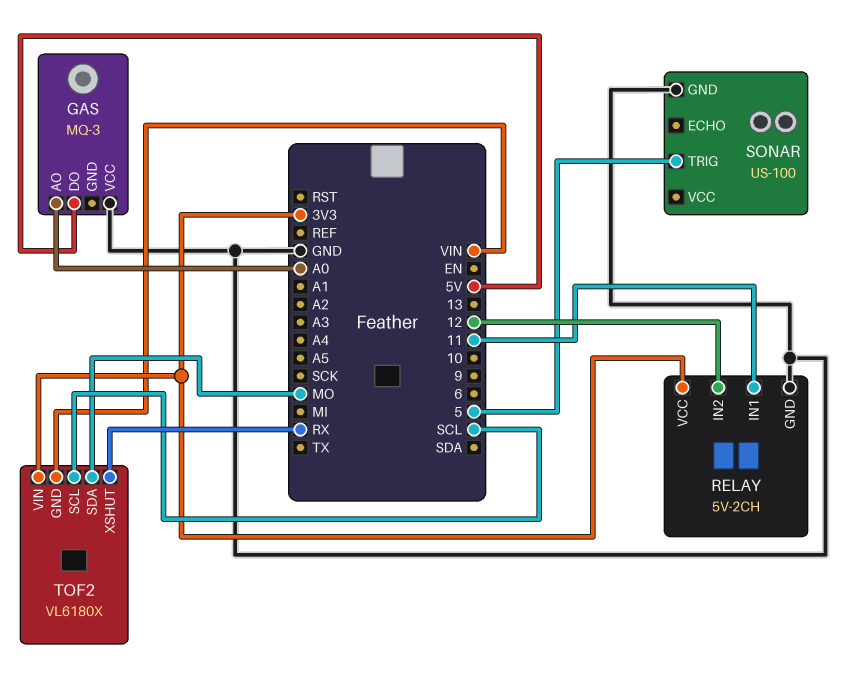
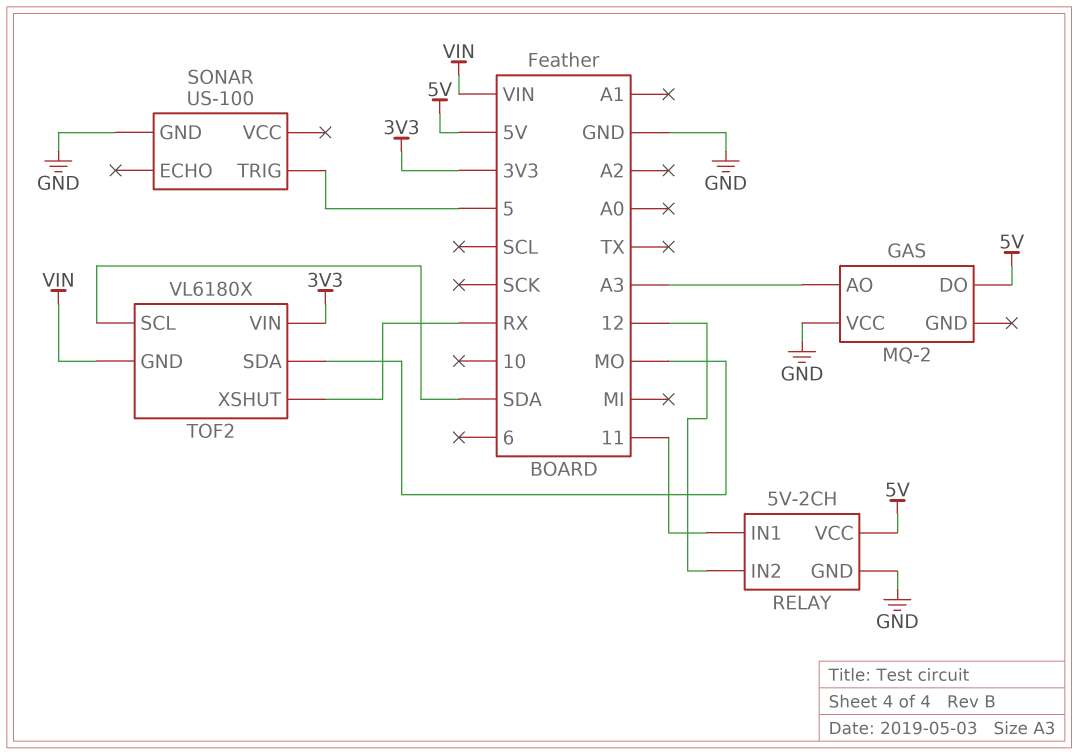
GAS: MQ-3 -> MQ-2
GAS pin AO: A0 -> A3
RELAY pin VCC: 3V3 -> 5V
TOF2 pin SCL: SCL -> SDA

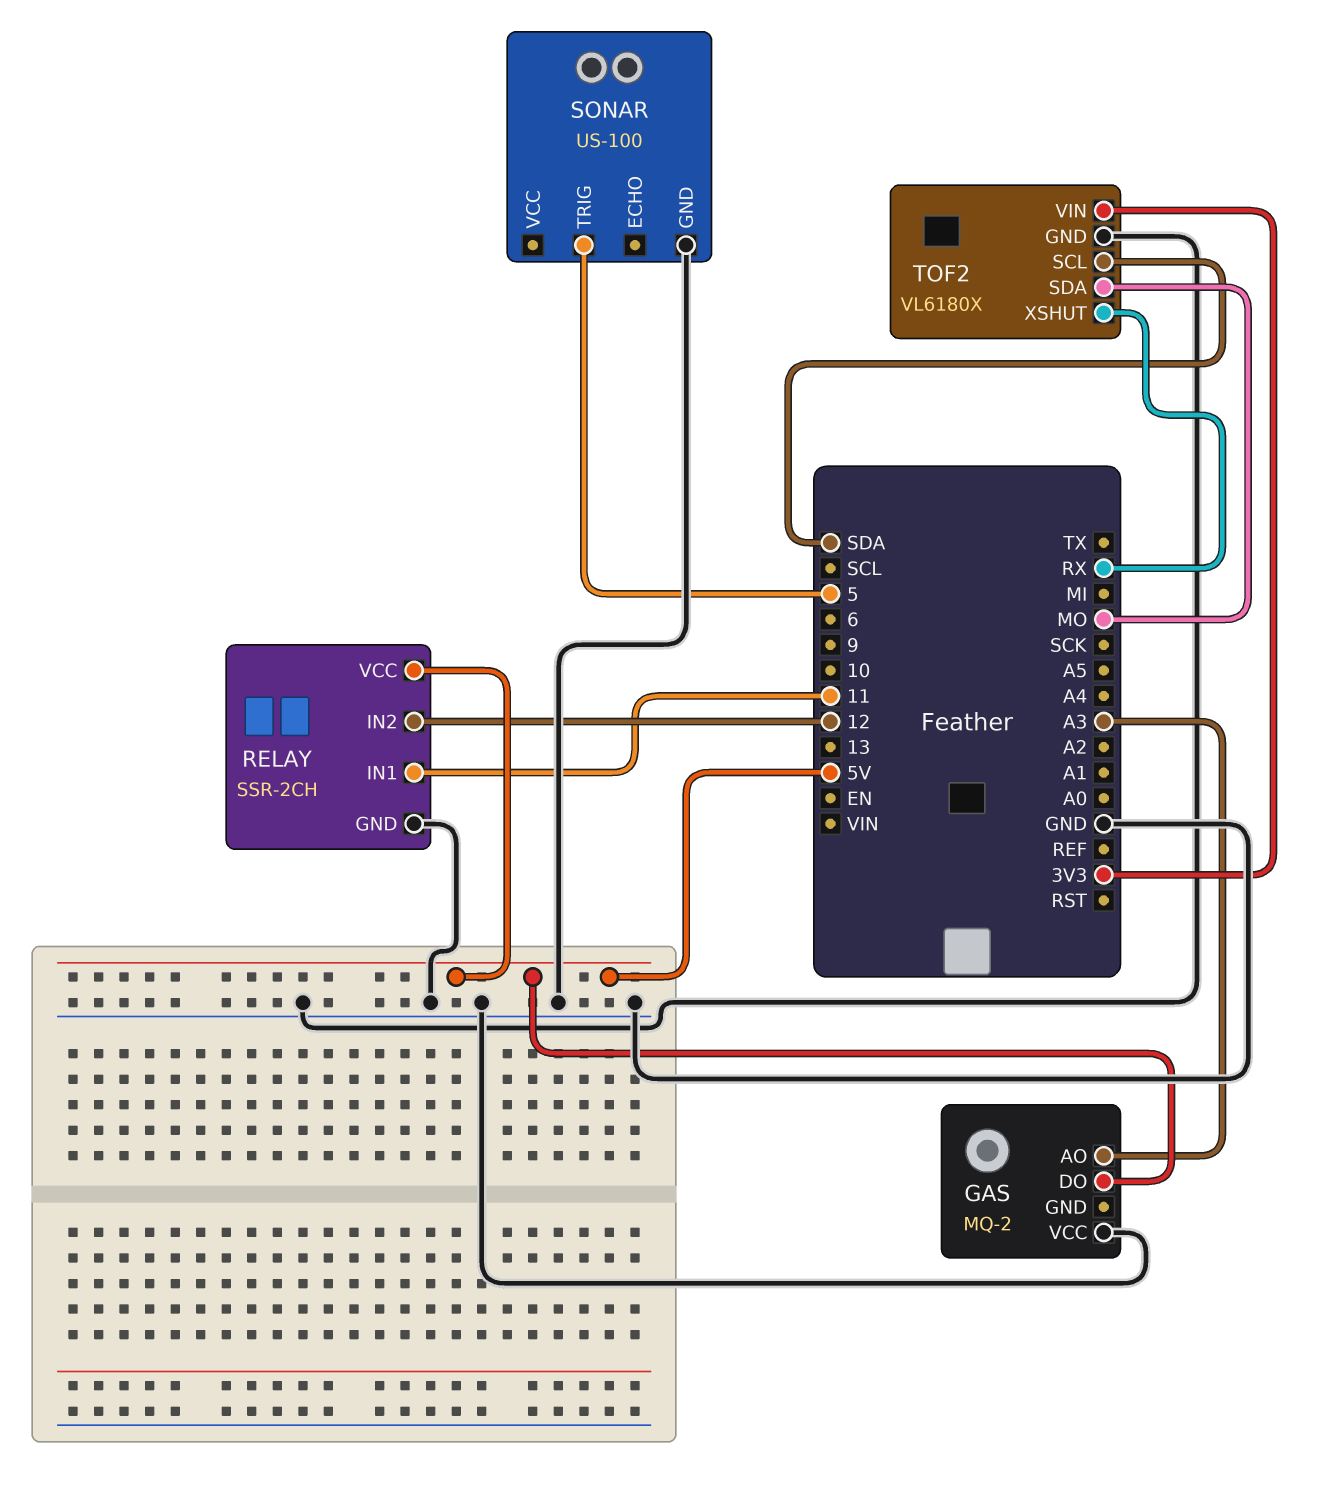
RELAY: 5V-2CH -> SSR-2CH
TOF2 pin GND: VIN -> GND

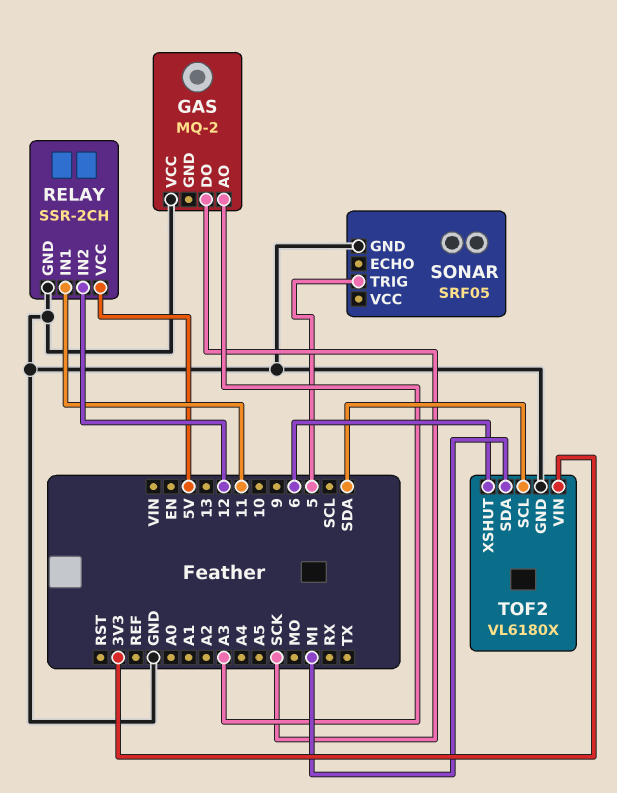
GAS pin DO: 5V -> SCK
SONAR: US-100 -> SRF05
TOF2 pin SDA: MO -> MI
TOF2 pin XSHUT: RX -> 6

